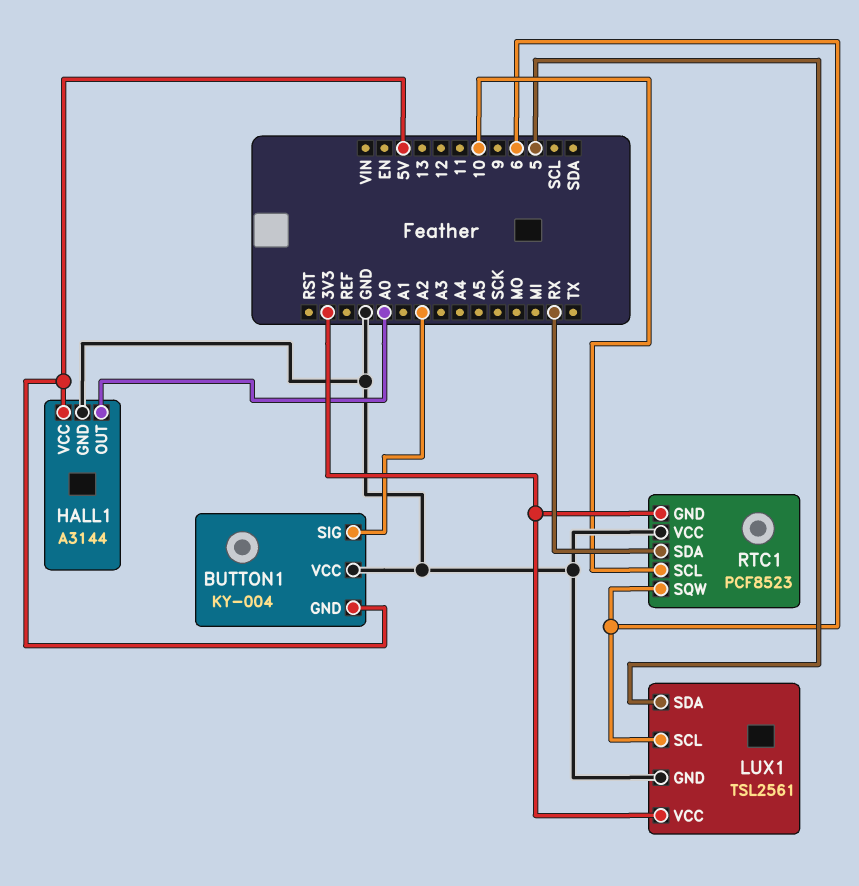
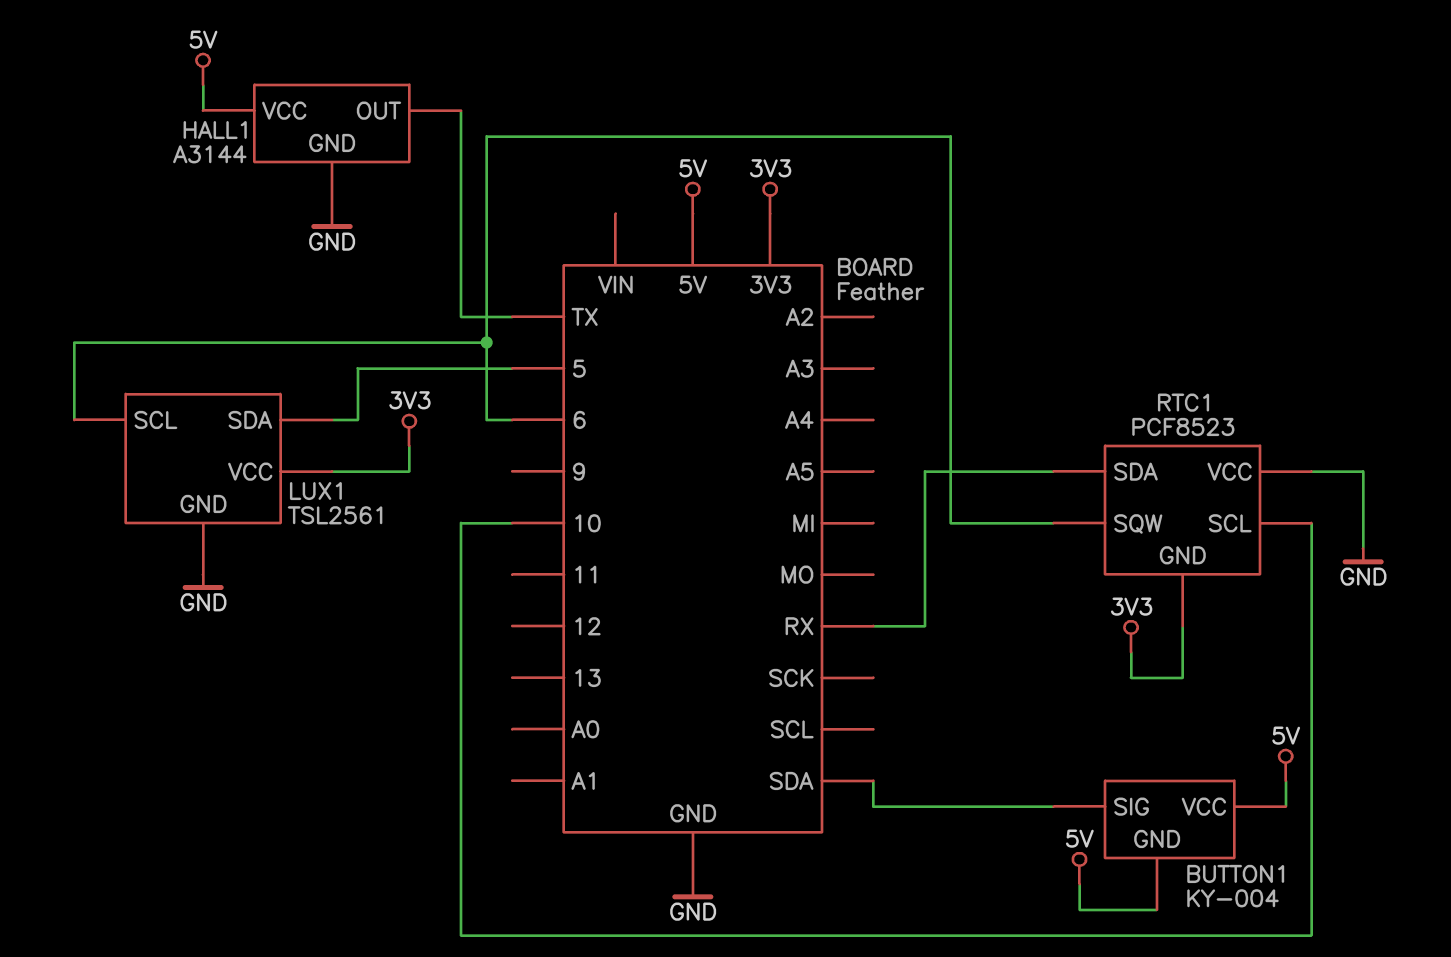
BUTTON1 pin SIG: A2 -> SDA
BUTTON1 pin VCC: GND -> 5V
HALL1 pin OUT: A0 -> TX

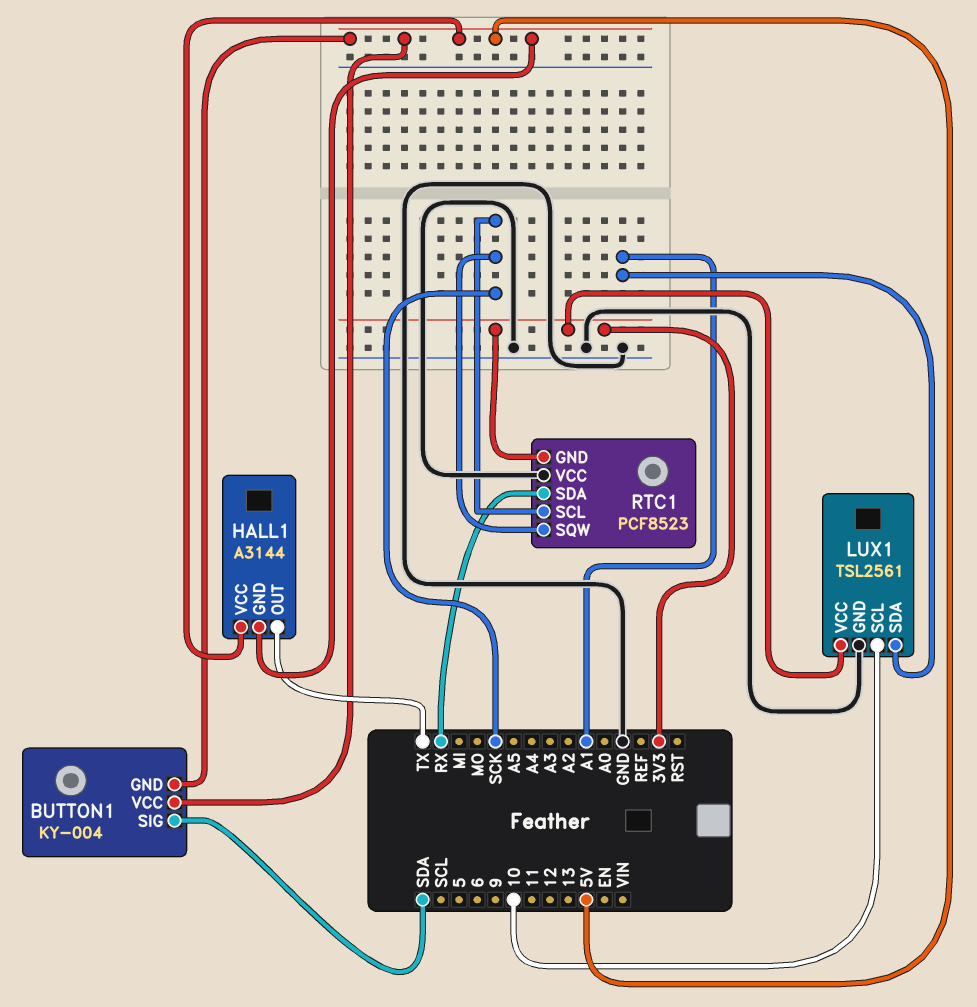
HALL1 pin GND: GND -> 5V
LUX1 pin SCL: 6 -> 10
LUX1 pin SDA: 5 -> A1
RTC1 pin SCL: 10 -> SCK
RTC1 pin SQW: 6 -> SCK

